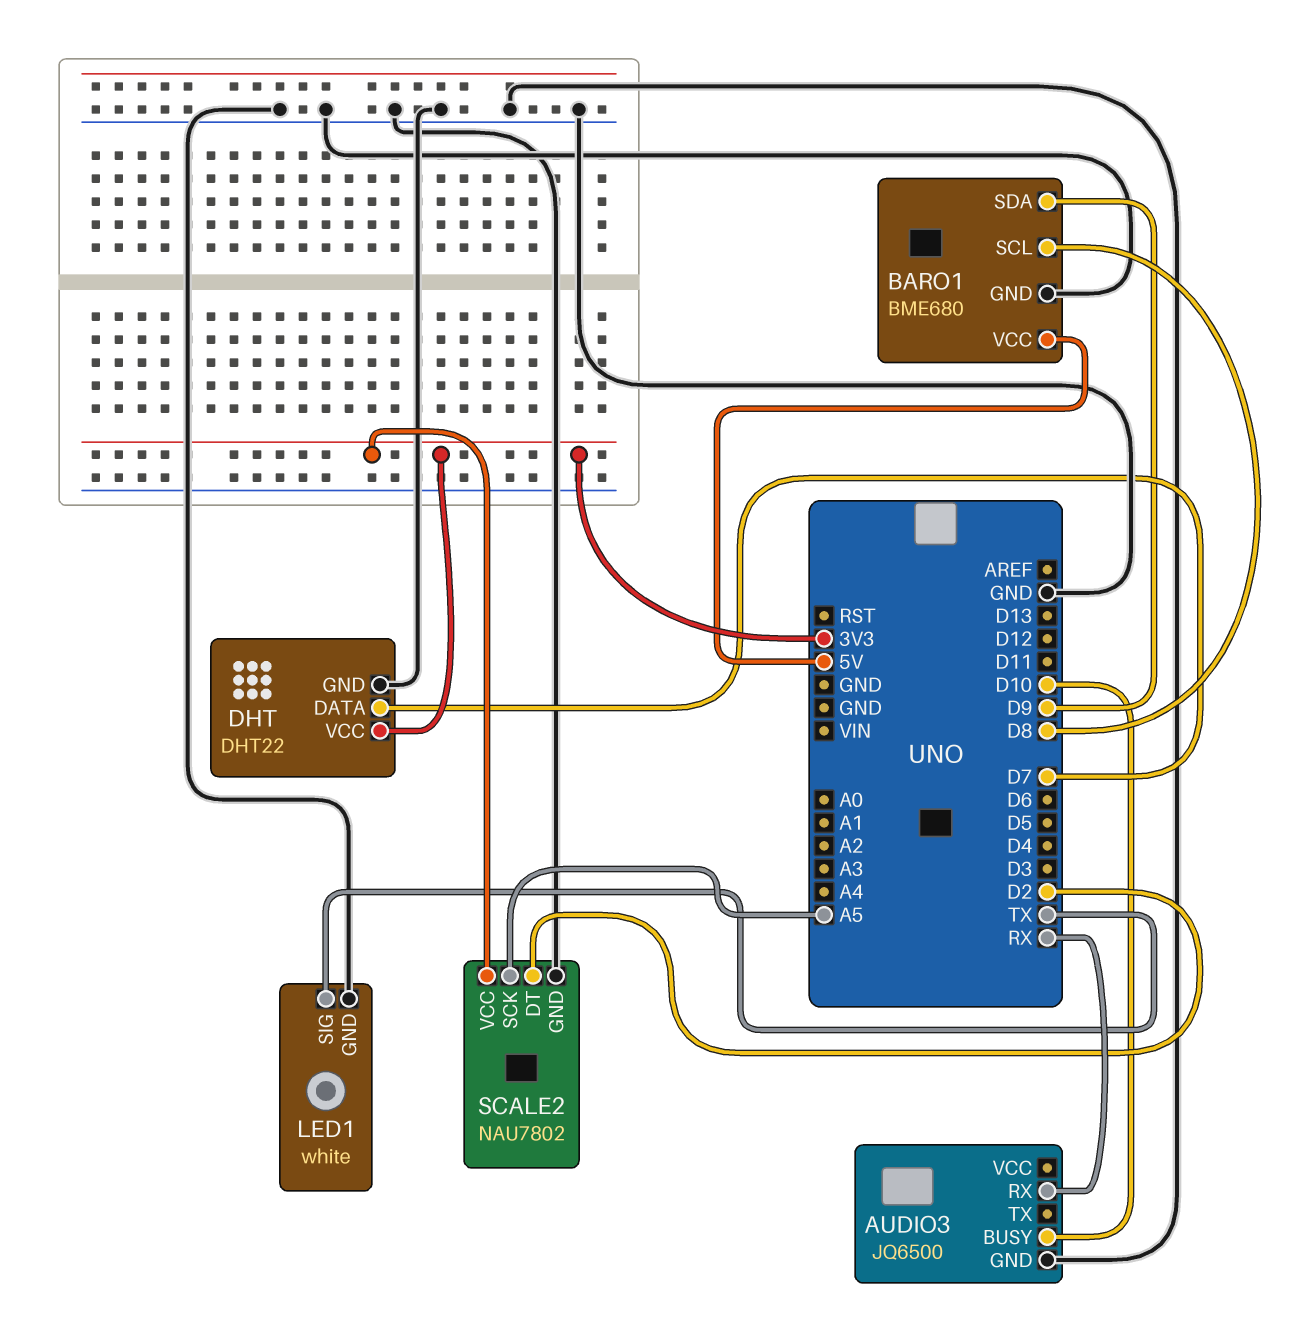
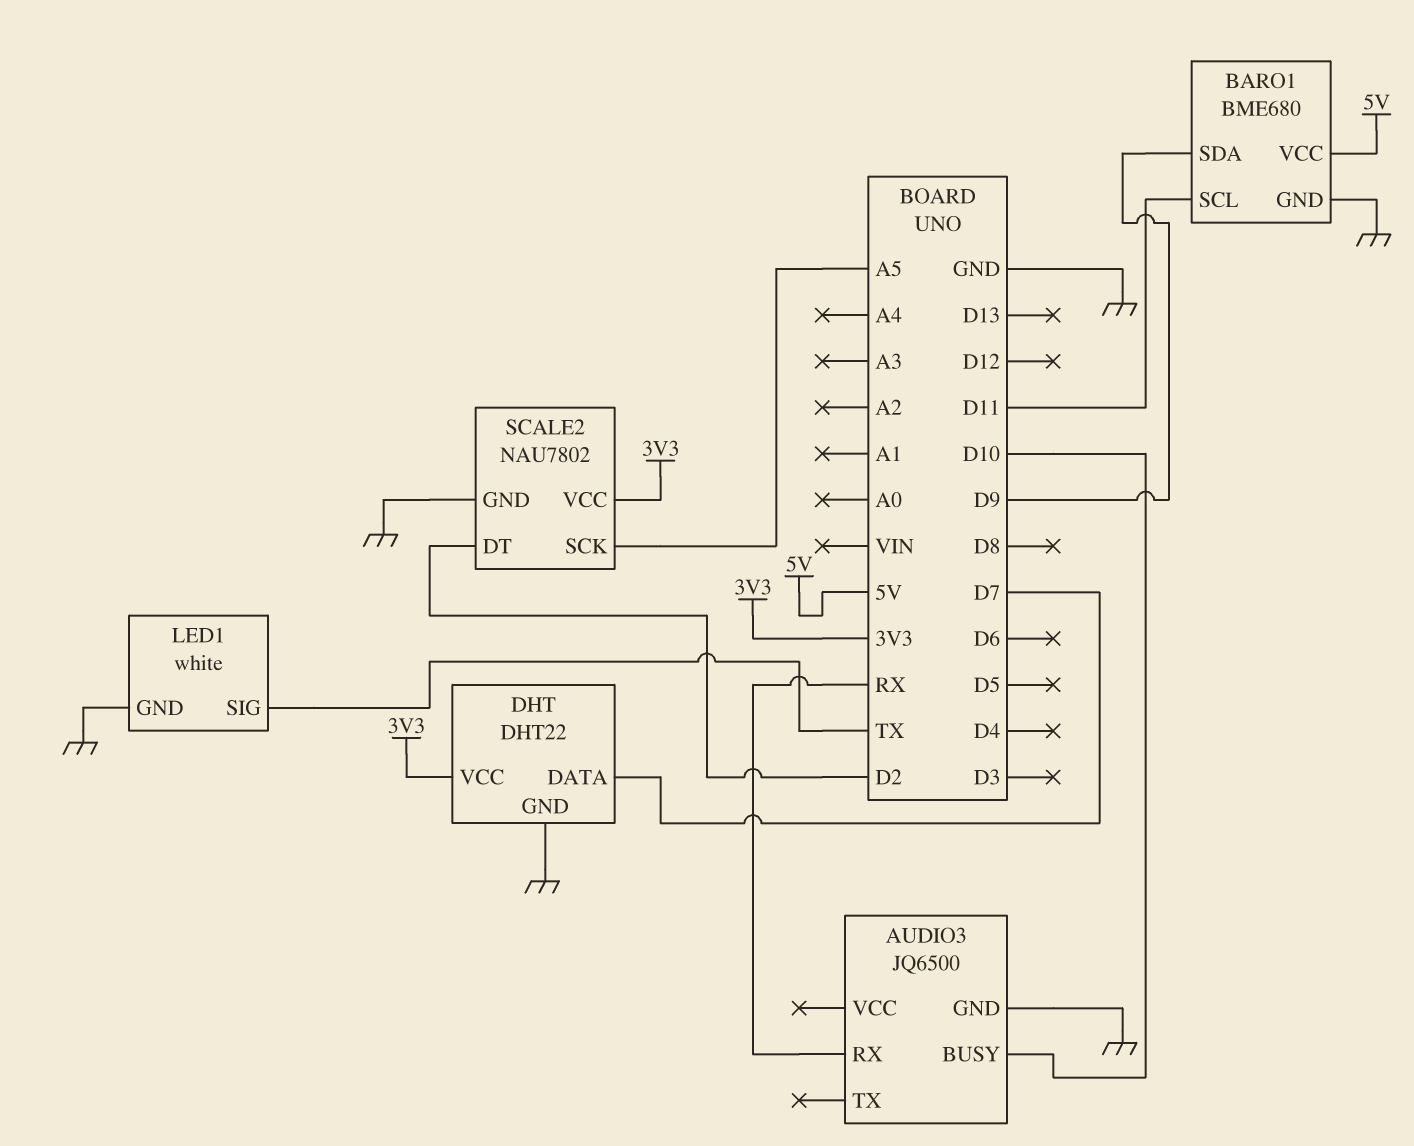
BARO1 pin SCL: D8 -> D11

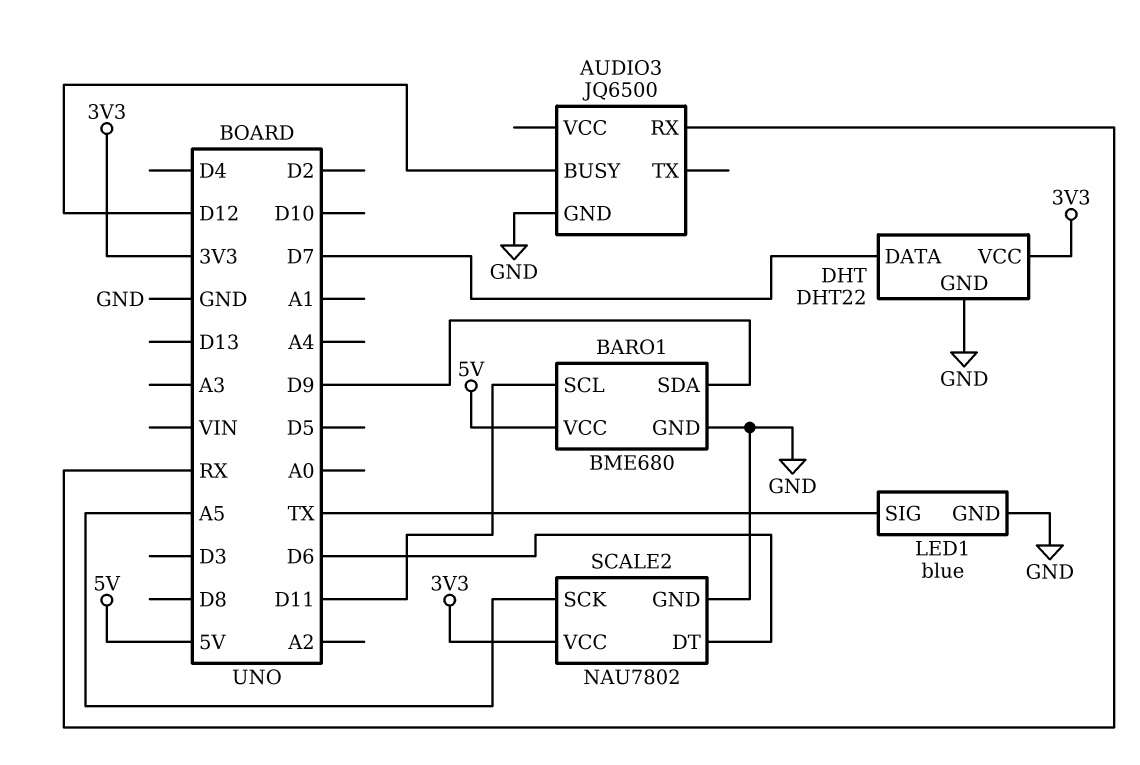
AUDIO3 pin BUSY: D10 -> D12
LED1: white -> blue
SCALE2 pin DT: D2 -> D6

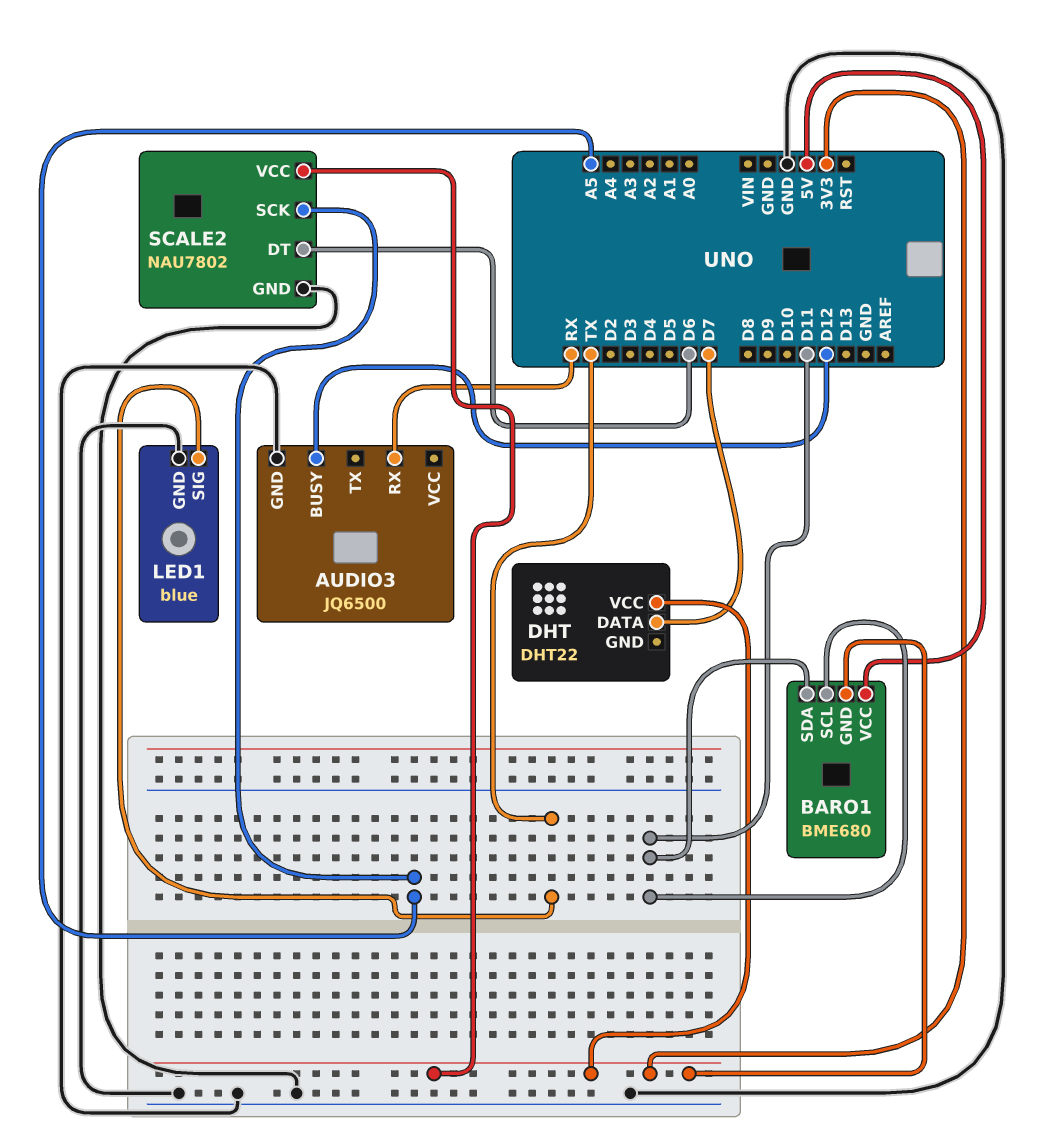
BARO1 pin GND: GND -> 3V3
BARO1 pin SDA: D9 -> D11
DHT pin GND: GND -> none

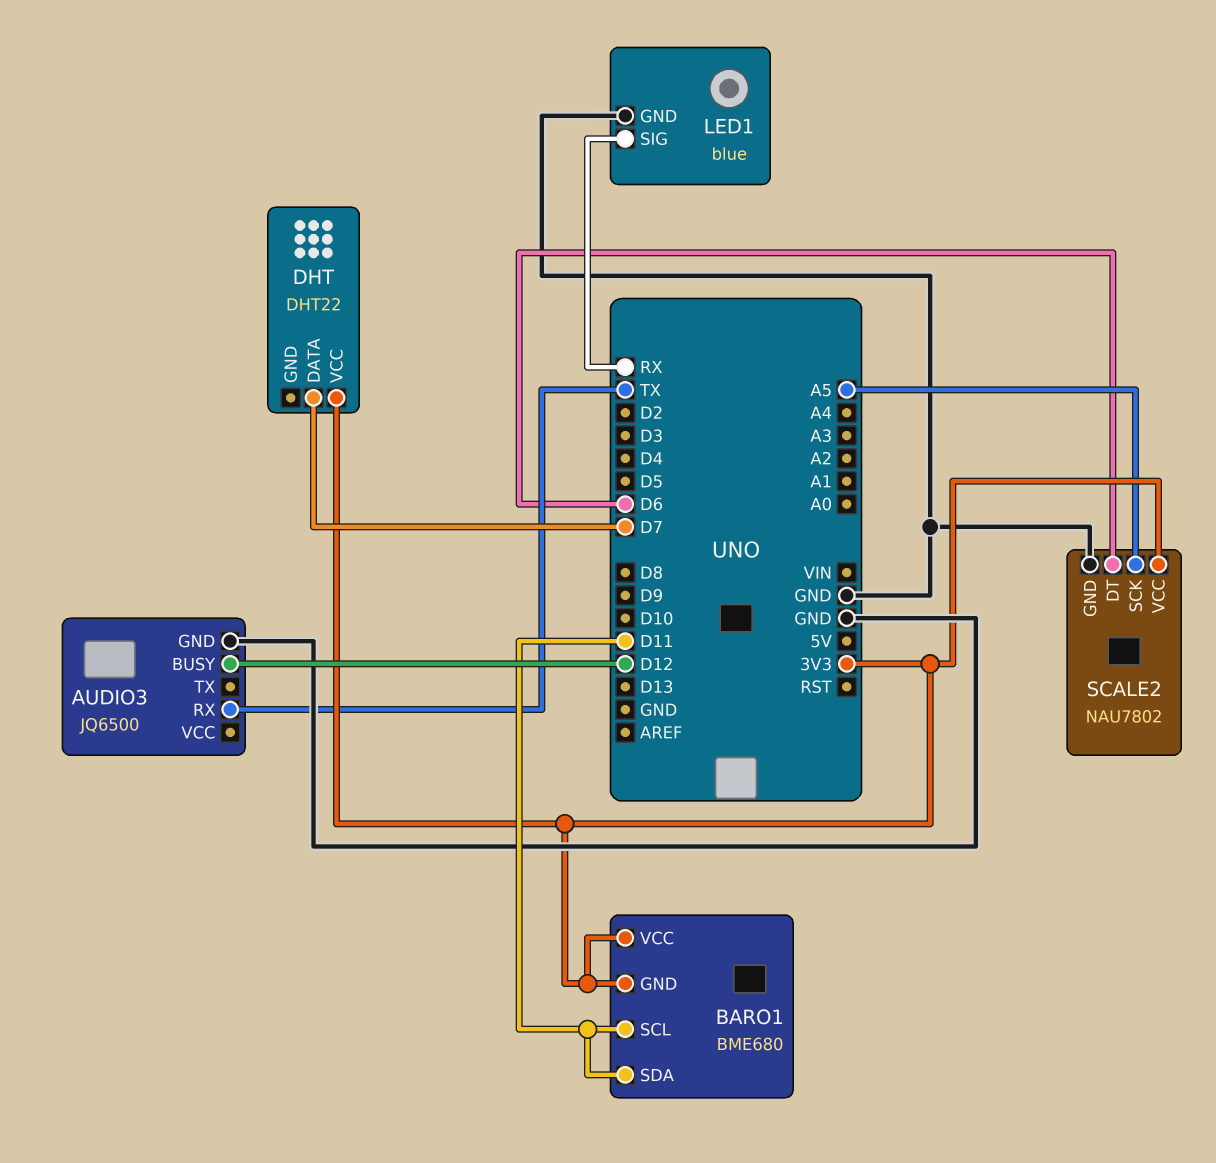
AUDIO3 pin RX: RX -> TX
BARO1 pin VCC: 5V -> 3V3
LED1 pin SIG: TX -> RX

